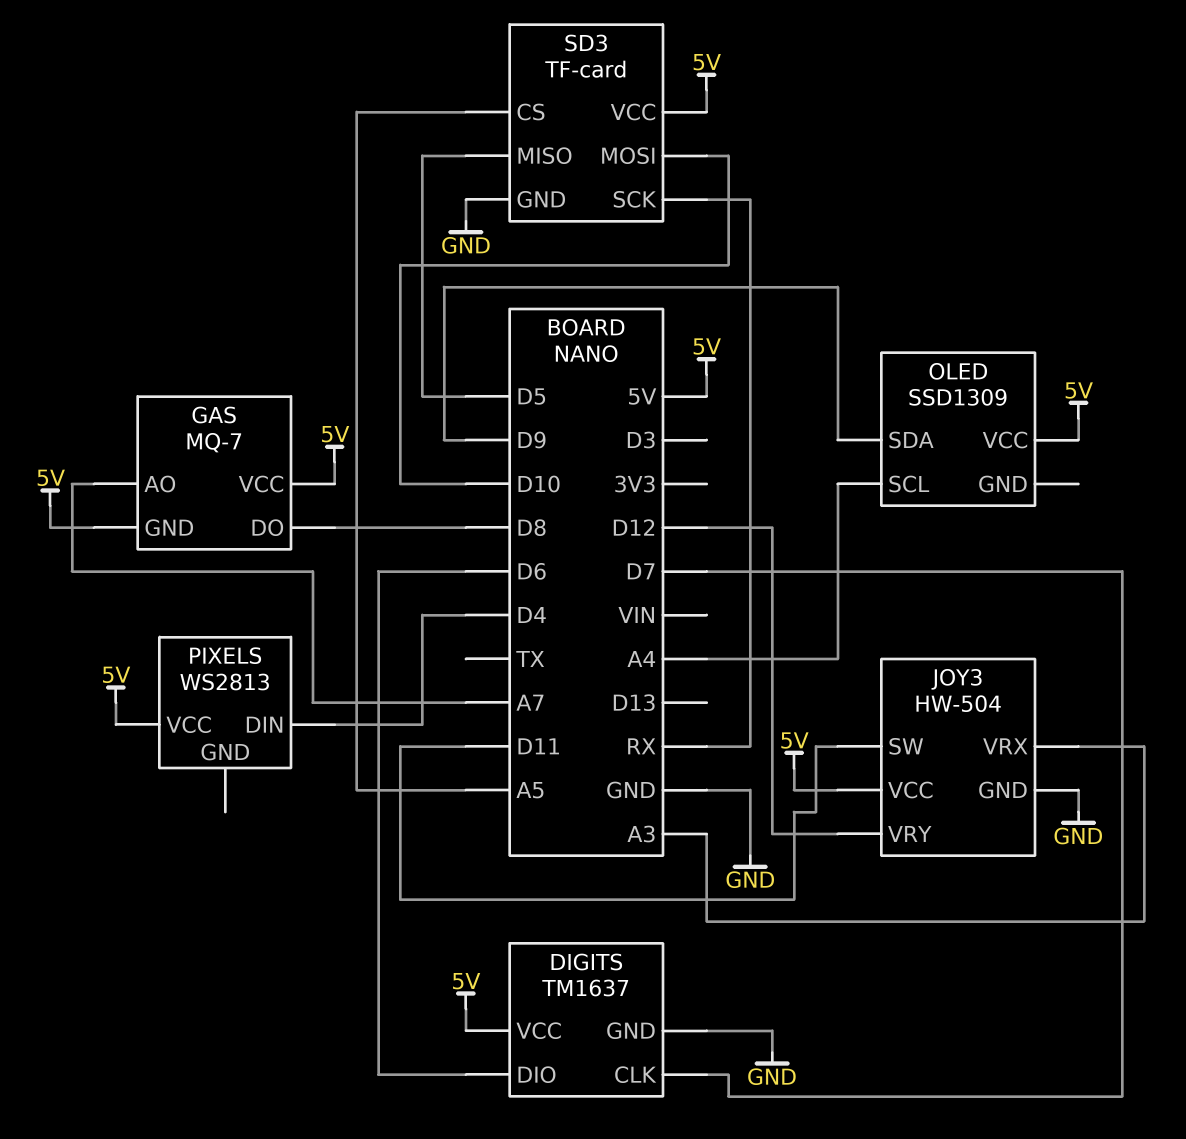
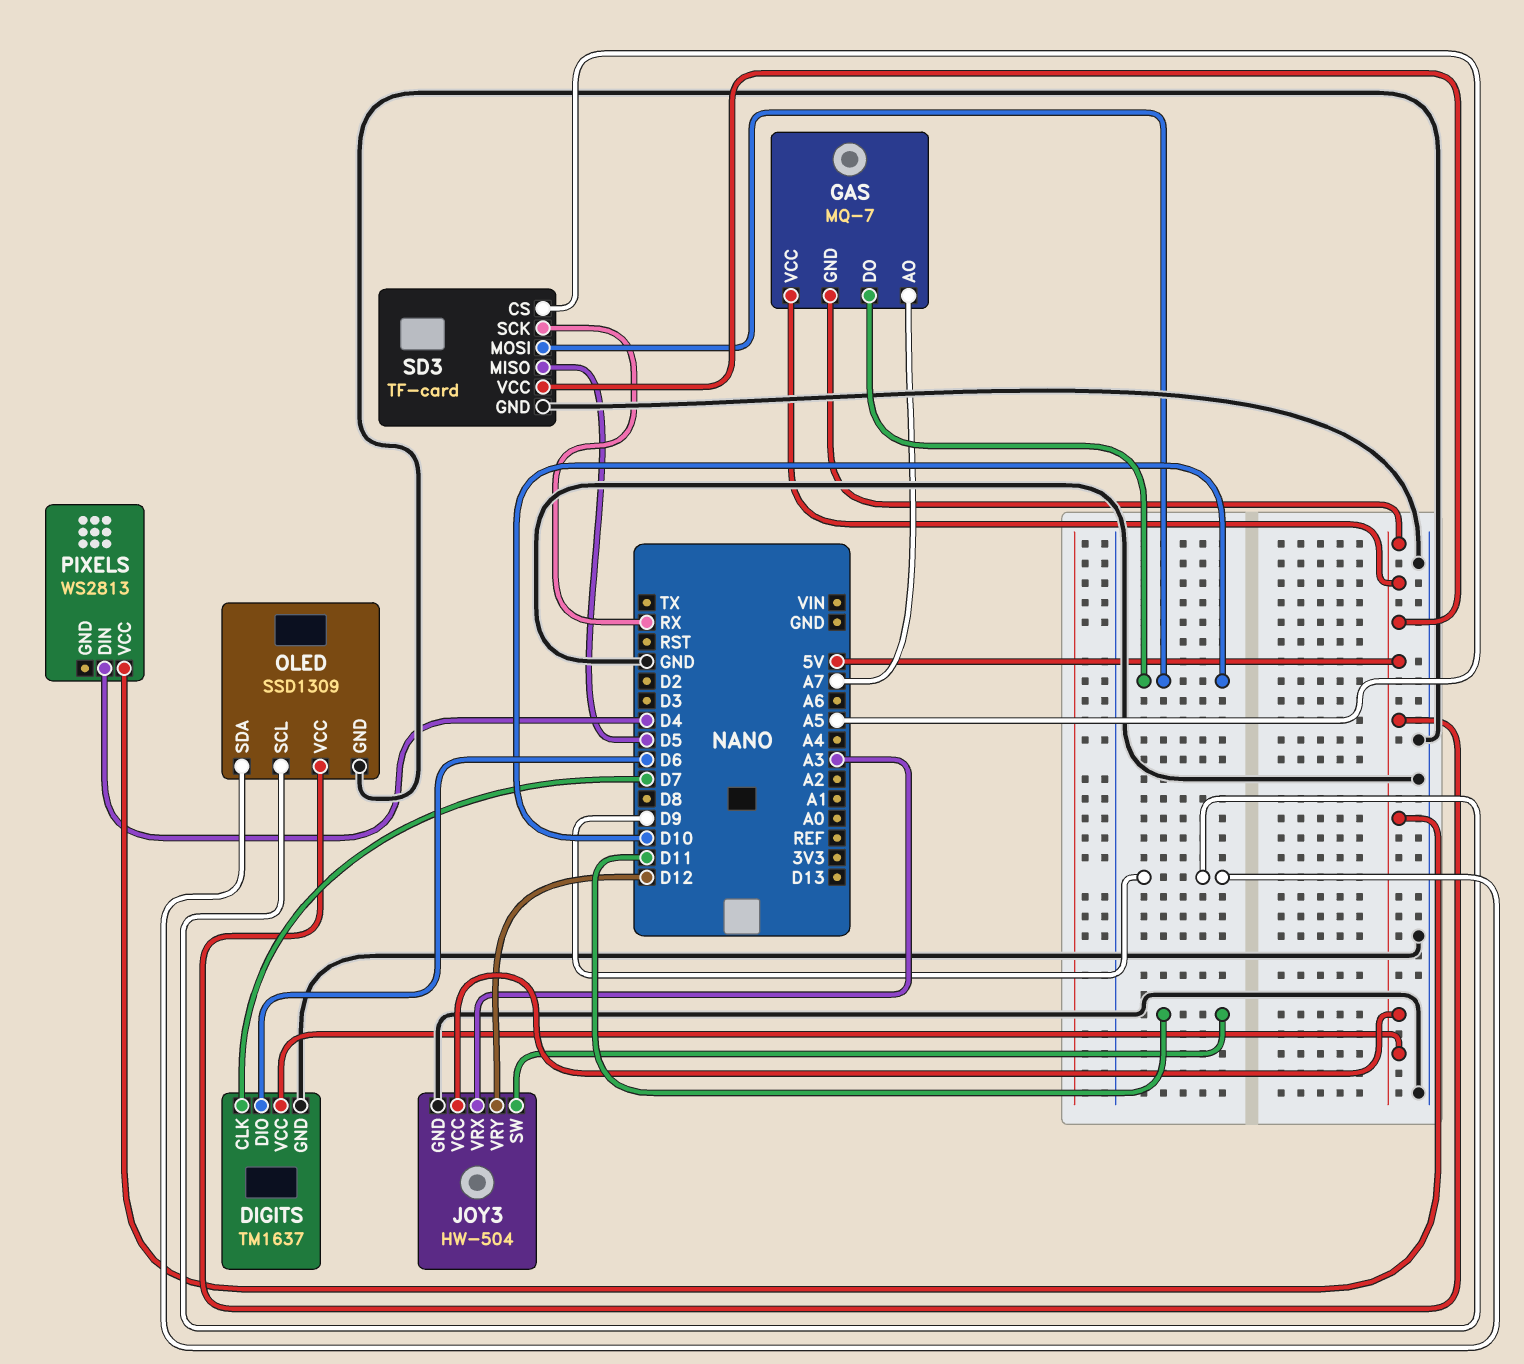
GAS pin DO: D8 -> D10
OLED pin GND: none -> GND
OLED pin SCL: A4 -> D9

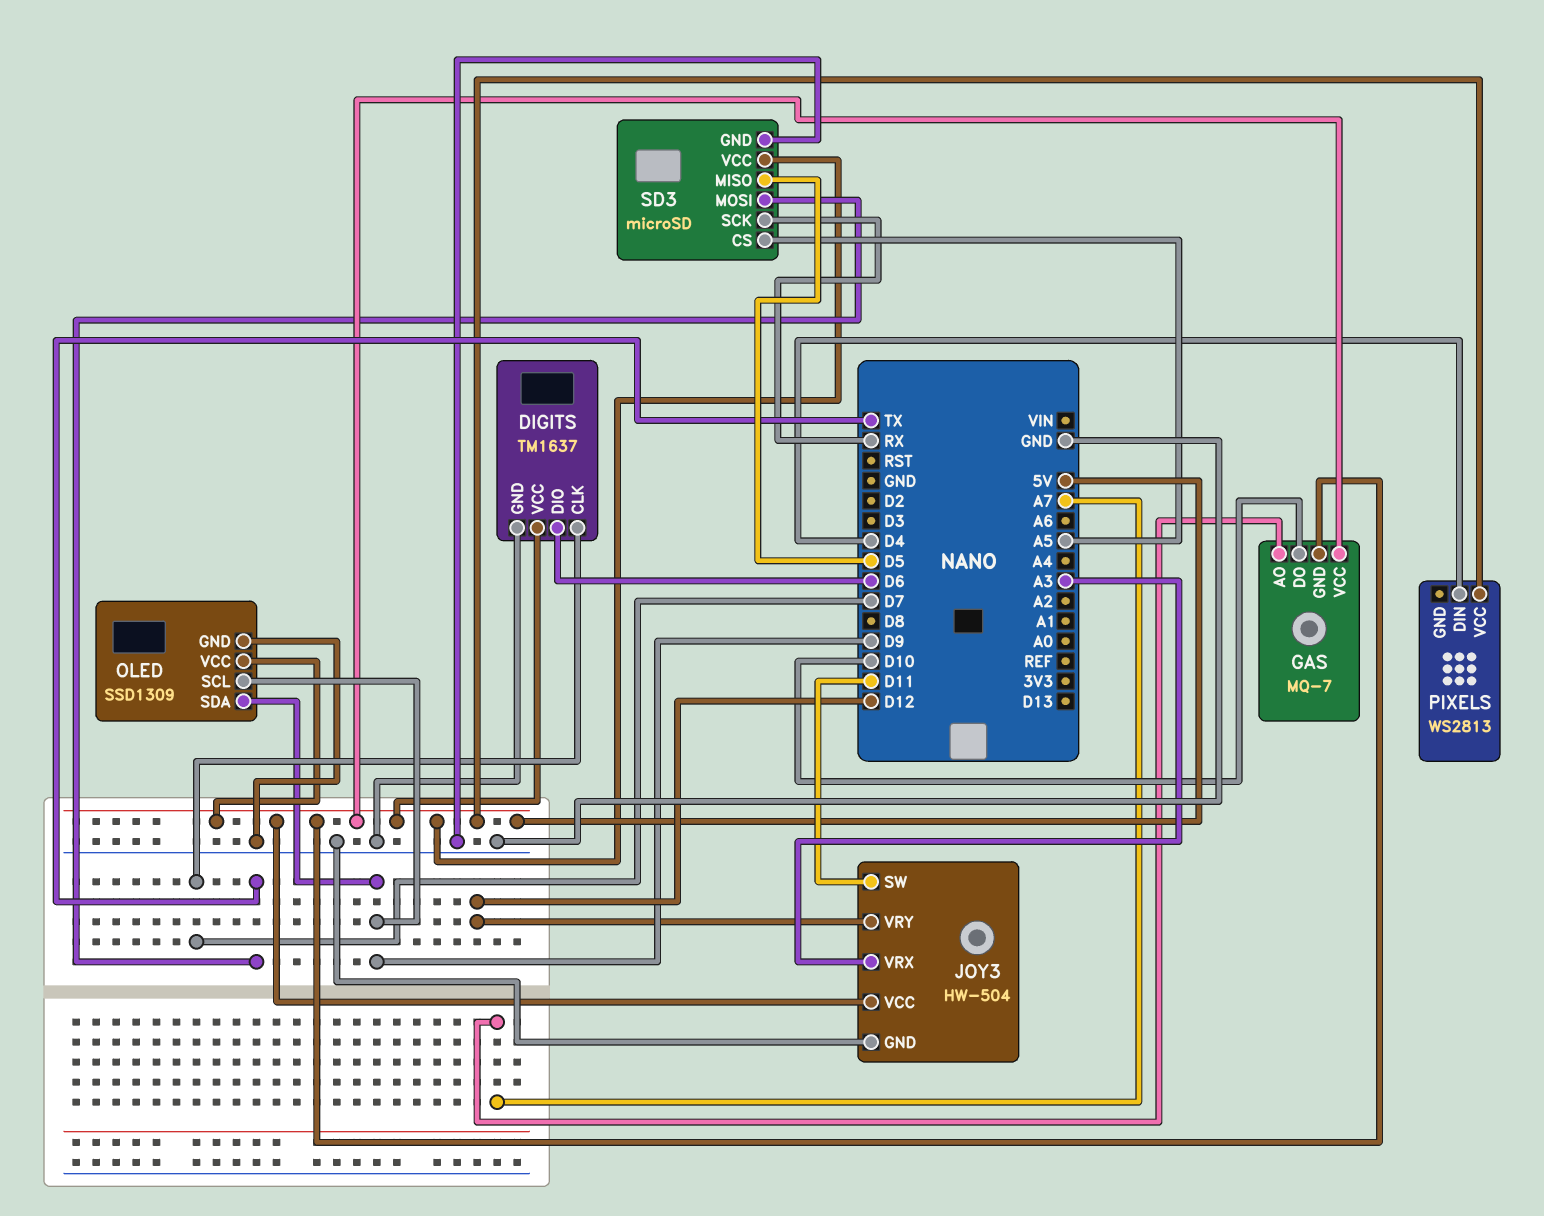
SD3: TF-card -> microSD
SD3 pin MOSI: D10 -> TX

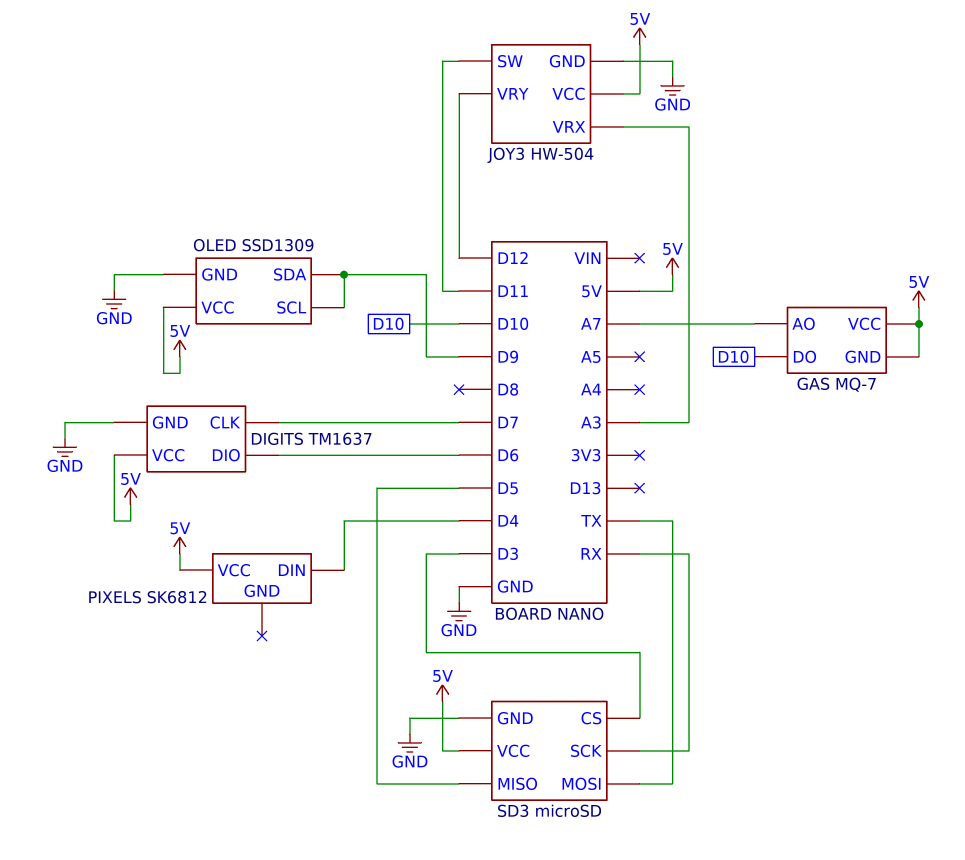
PIXELS: WS2813 -> SK6812
SD3 pin CS: A5 -> D3

